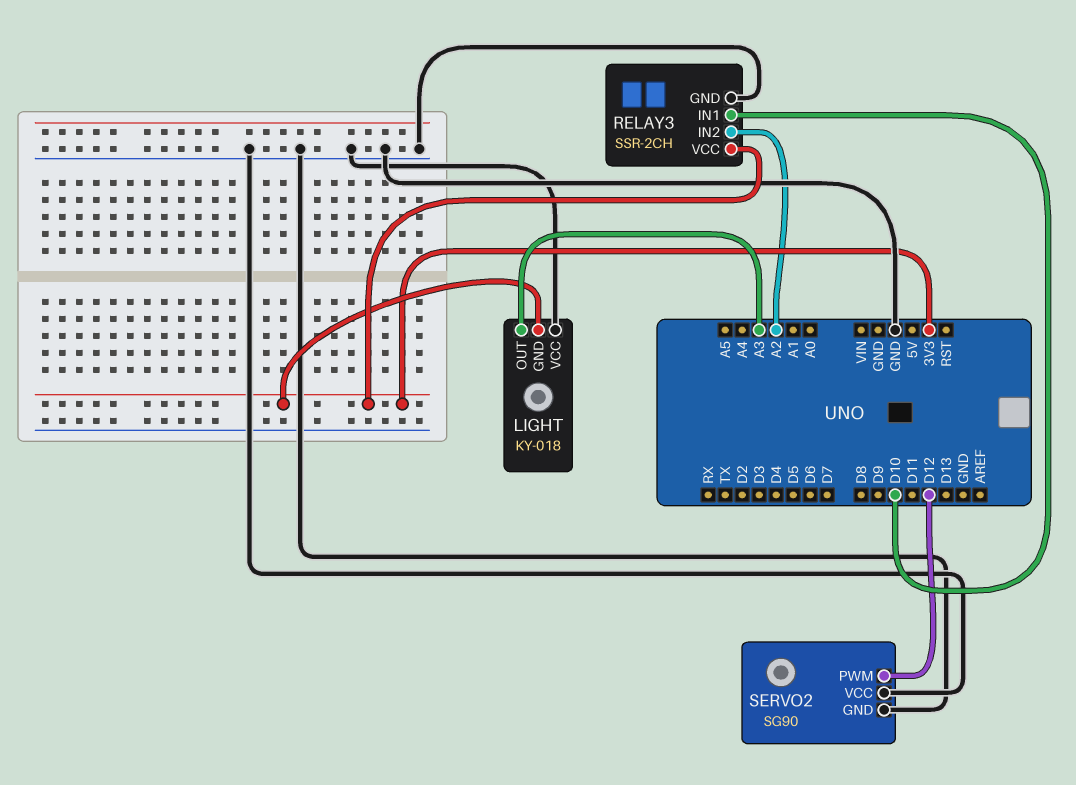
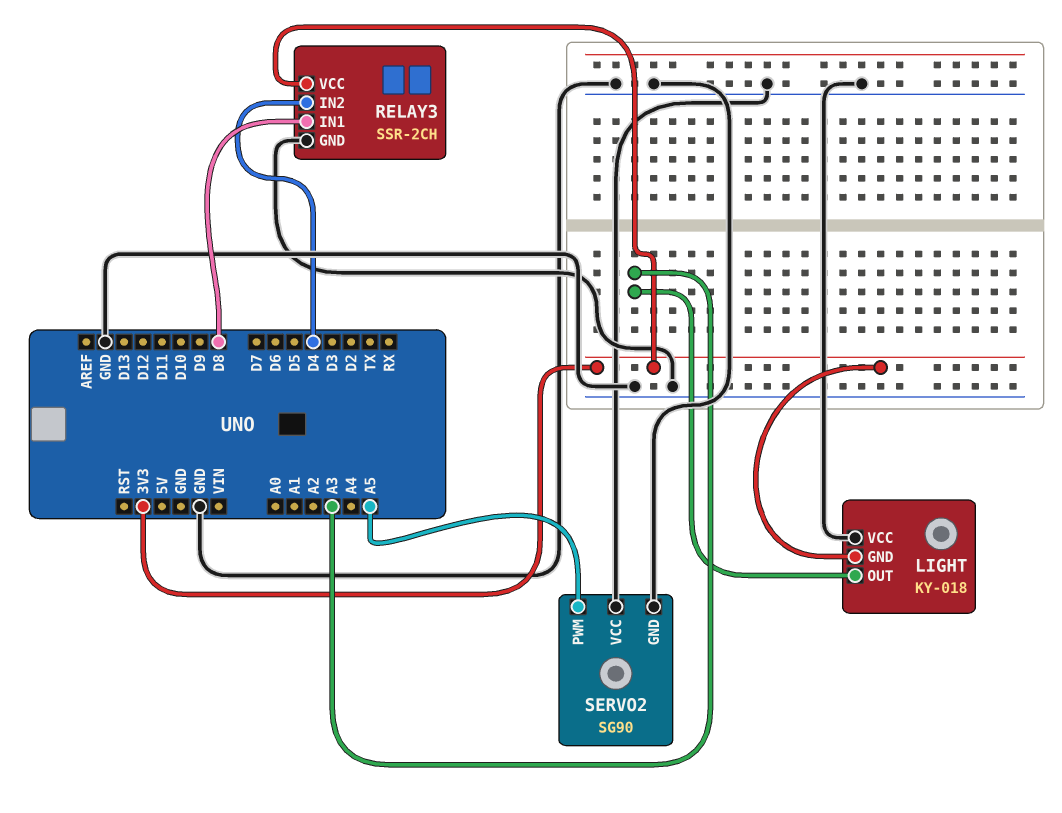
RELAY3 pin IN1: D10 -> D8
RELAY3 pin IN2: A2 -> D4
SERVO2 pin PWM: D12 -> A5

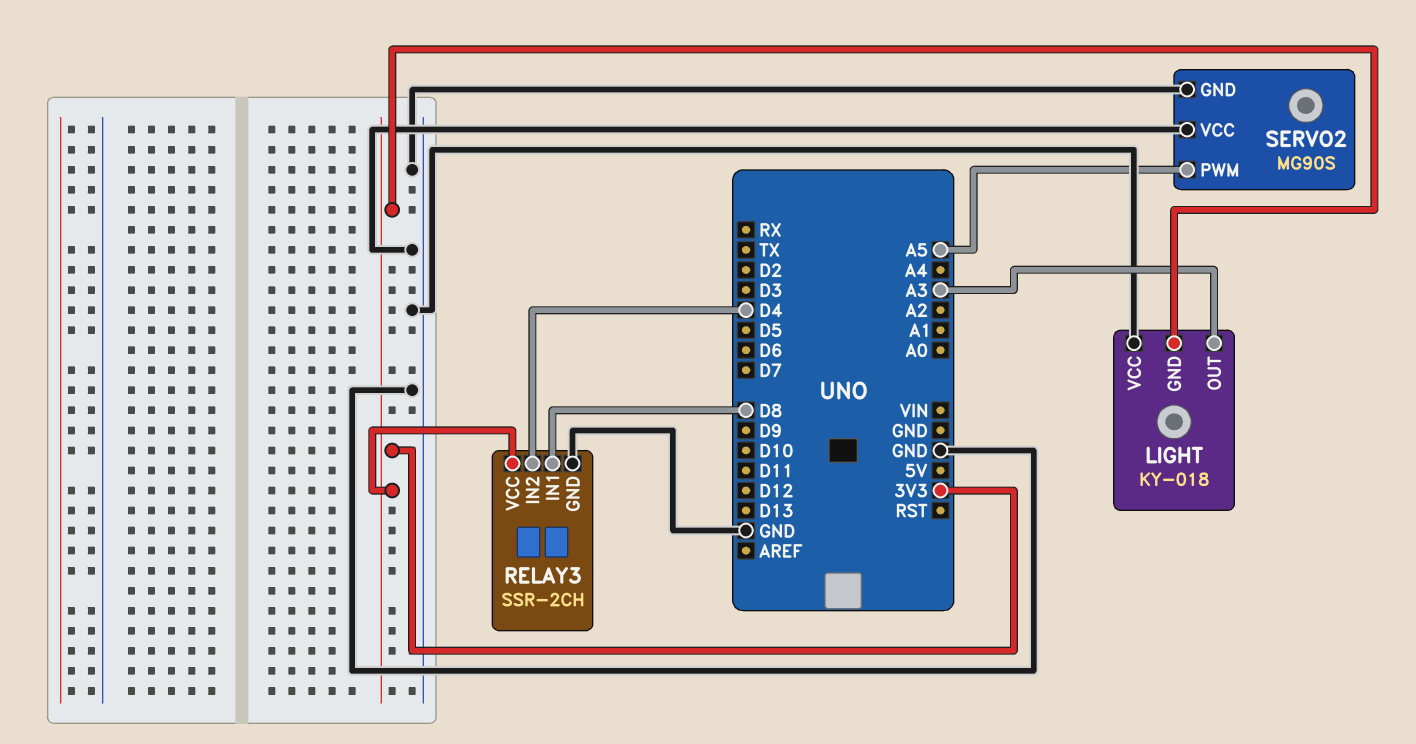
SERVO2: SG90 -> MG90S

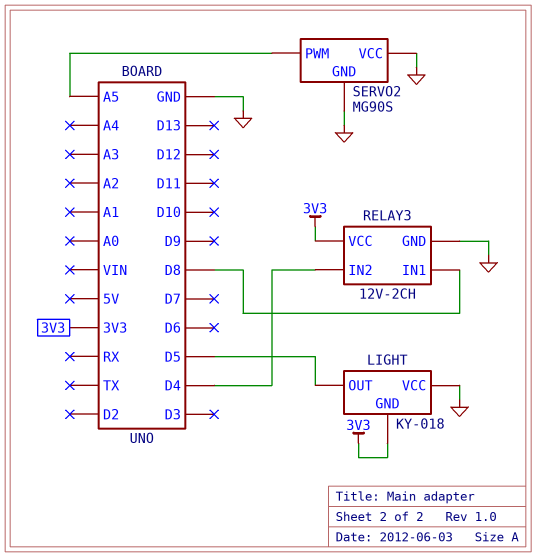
LIGHT pin OUT: A3 -> D5
RELAY3: SSR-2CH -> 12V-2CH

